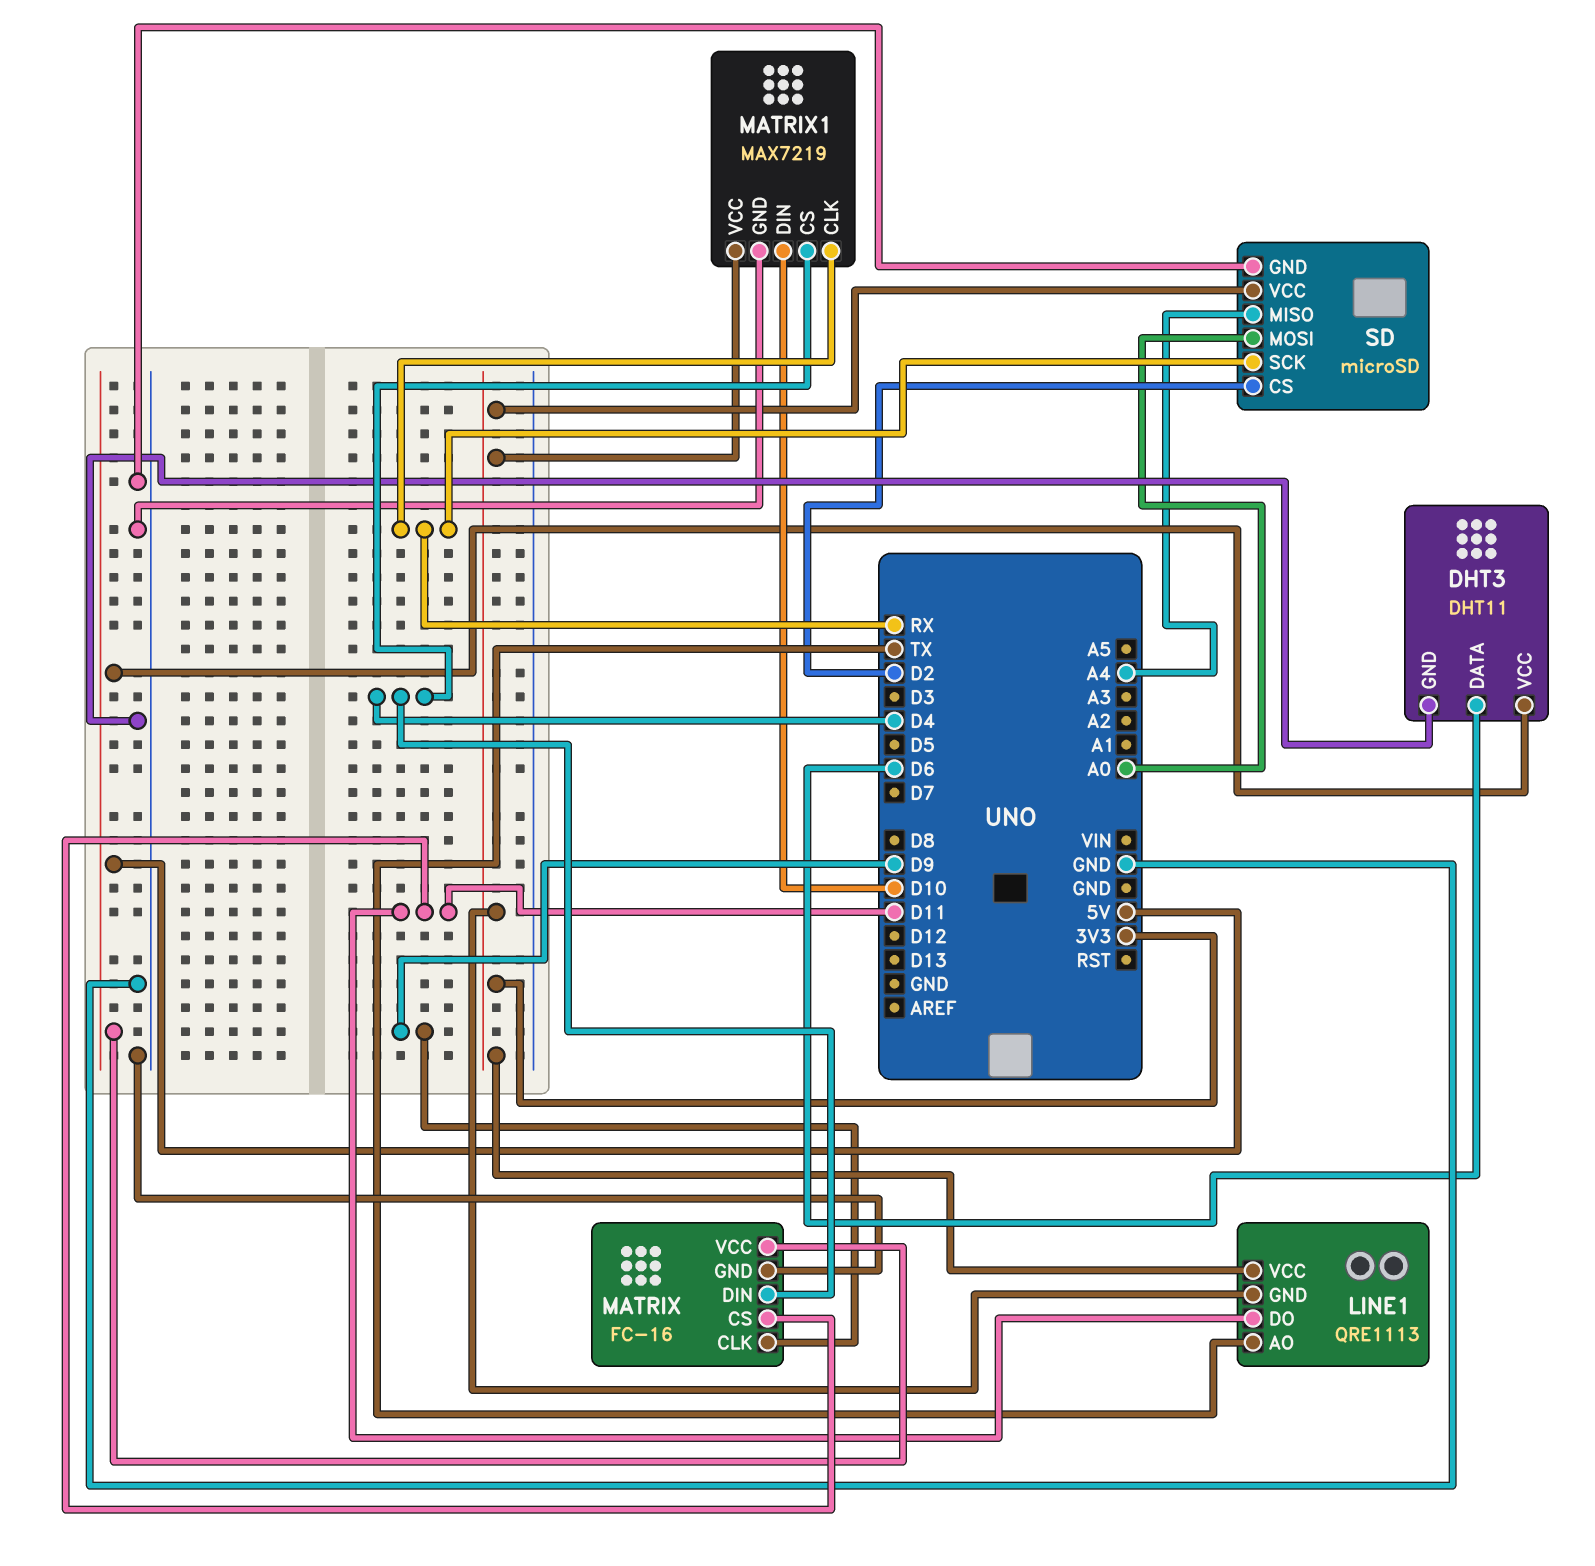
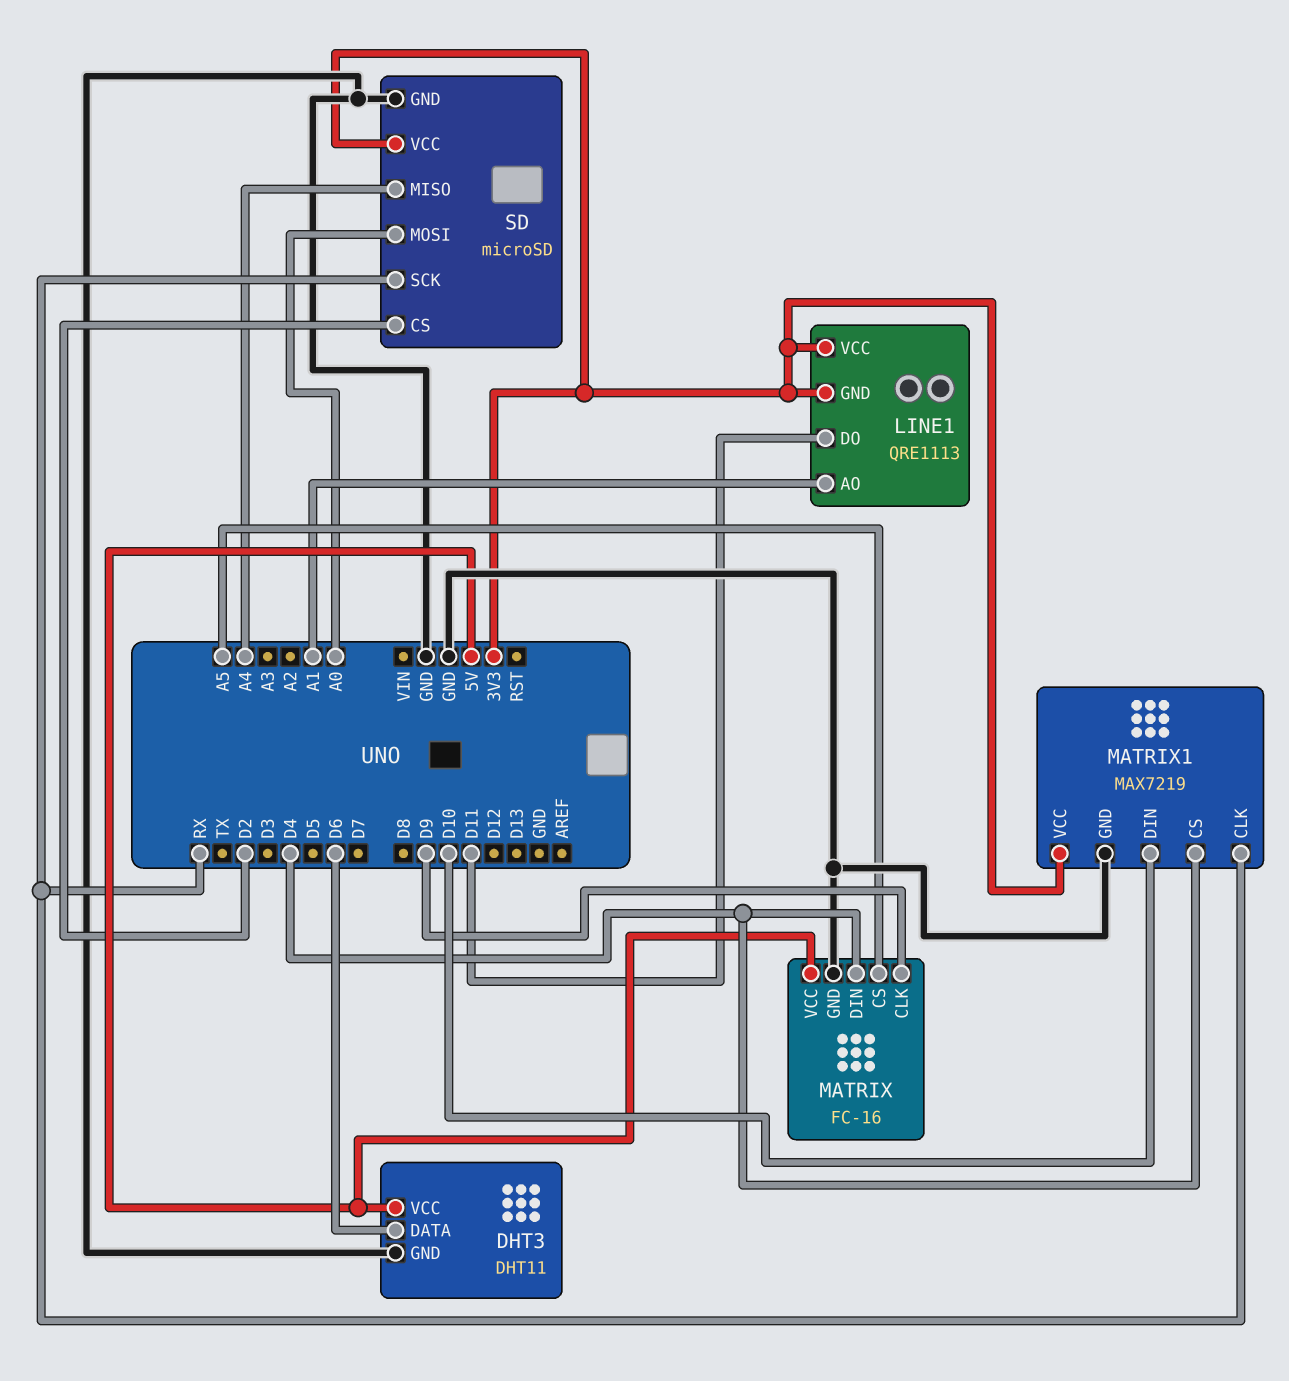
LINE1 pin AO: TX -> A1
MATRIX pin CS: D11 -> A5

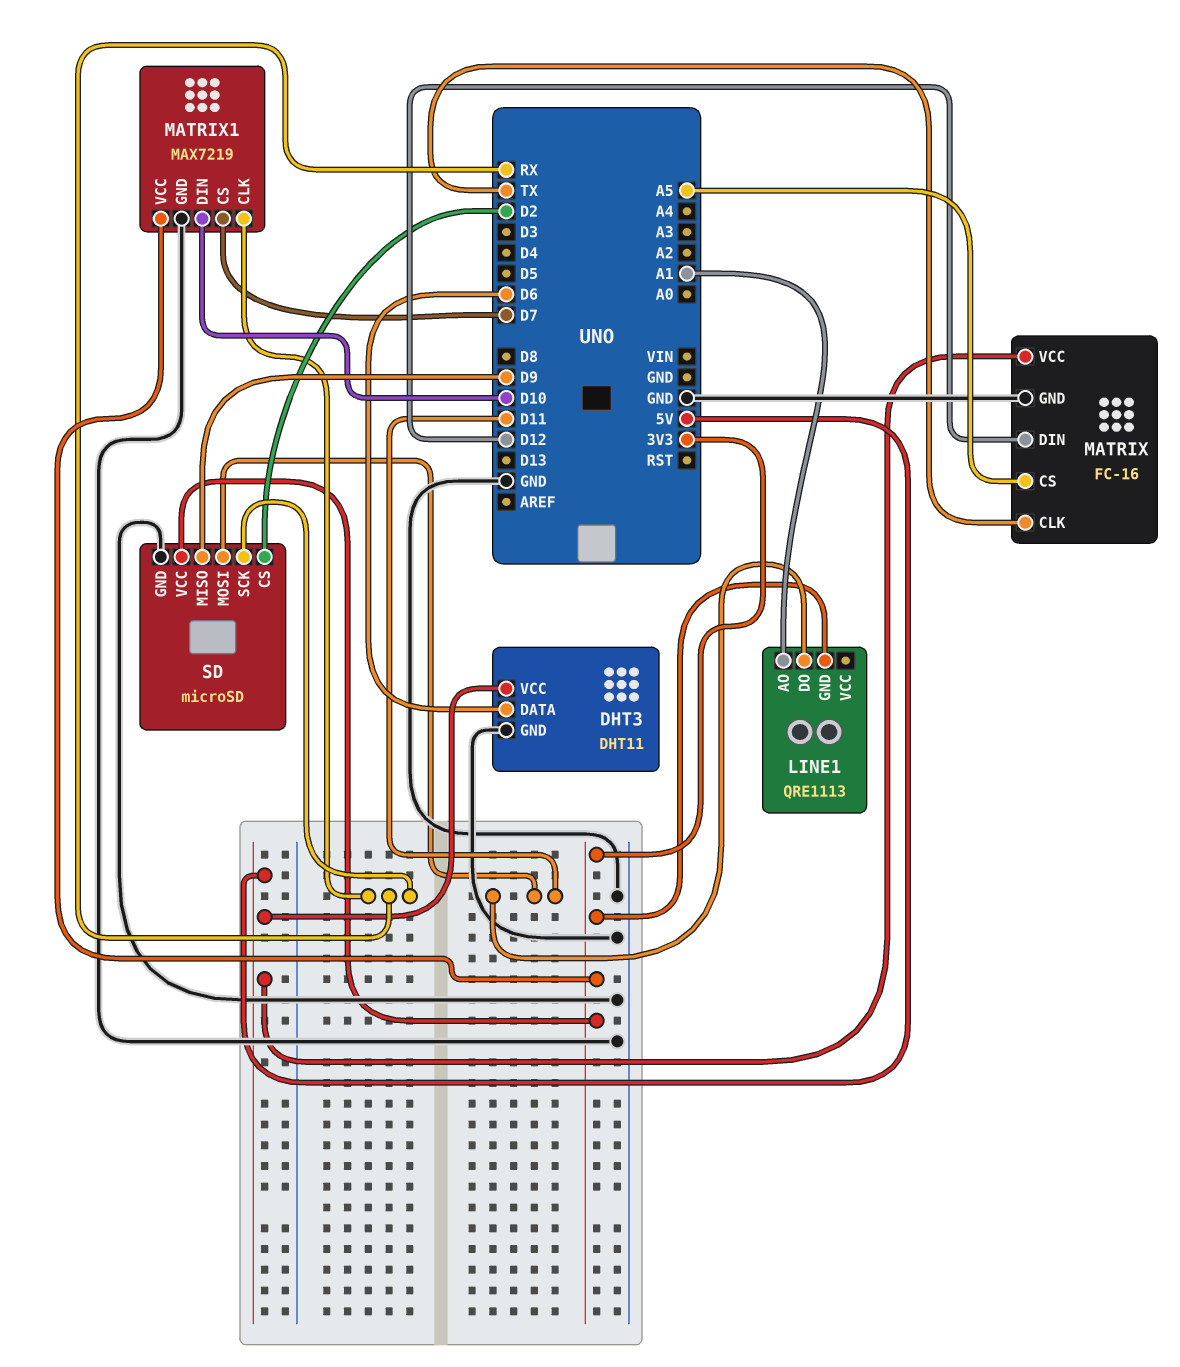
LINE1 pin VCC: 3V3 -> none
MATRIX pin CLK: D9 -> TX
MATRIX pin DIN: D4 -> D12
MATRIX1 pin CS: D4 -> D7
SD pin MISO: A4 -> D9
SD pin MOSI: A0 -> D11

